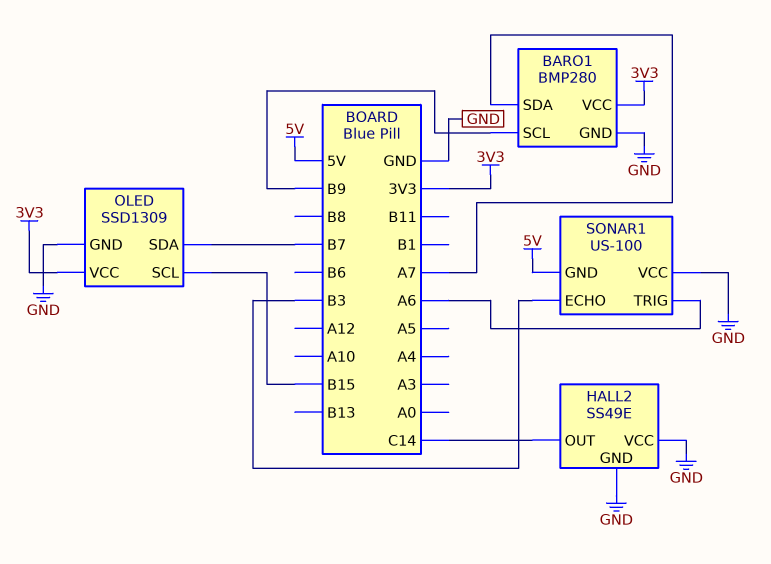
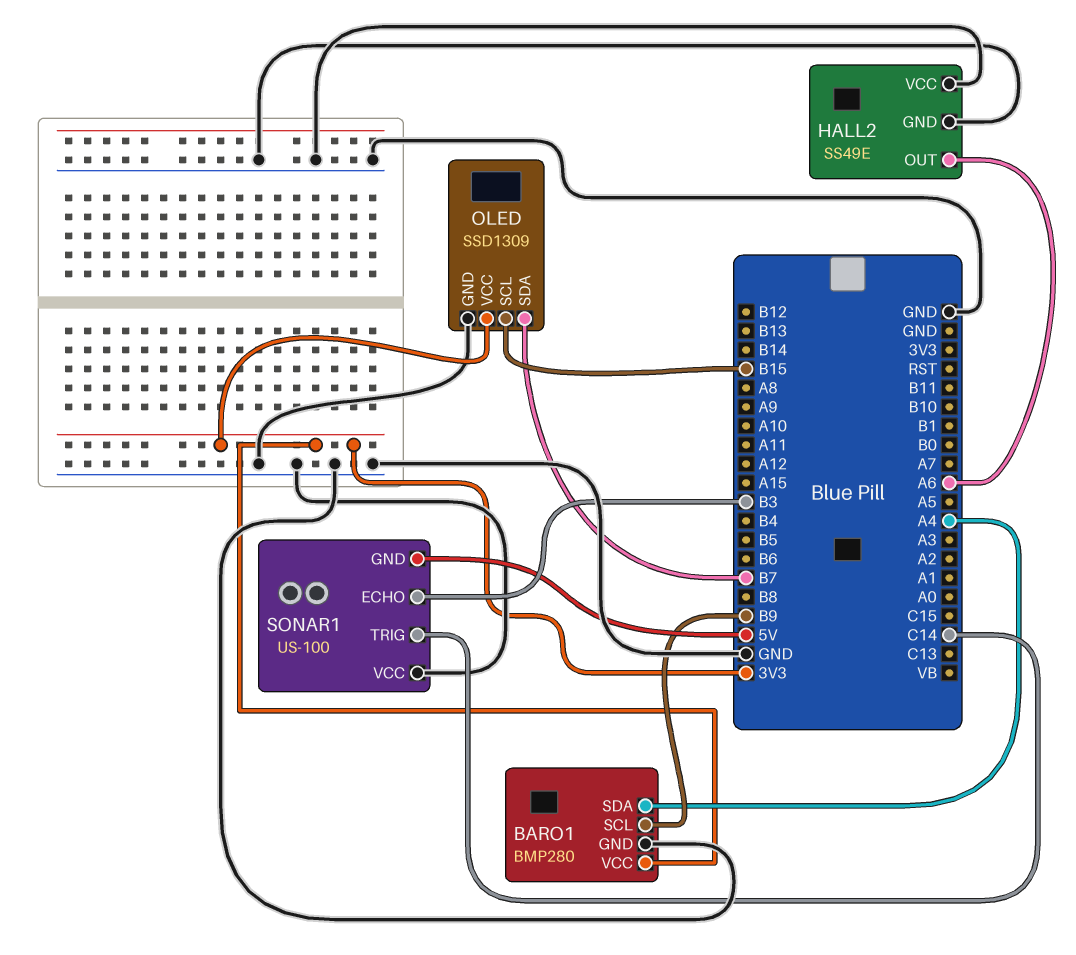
BARO1 pin SDA: A7 -> A4
HALL2 pin OUT: C14 -> A6
SONAR1 pin TRIG: A6 -> C14

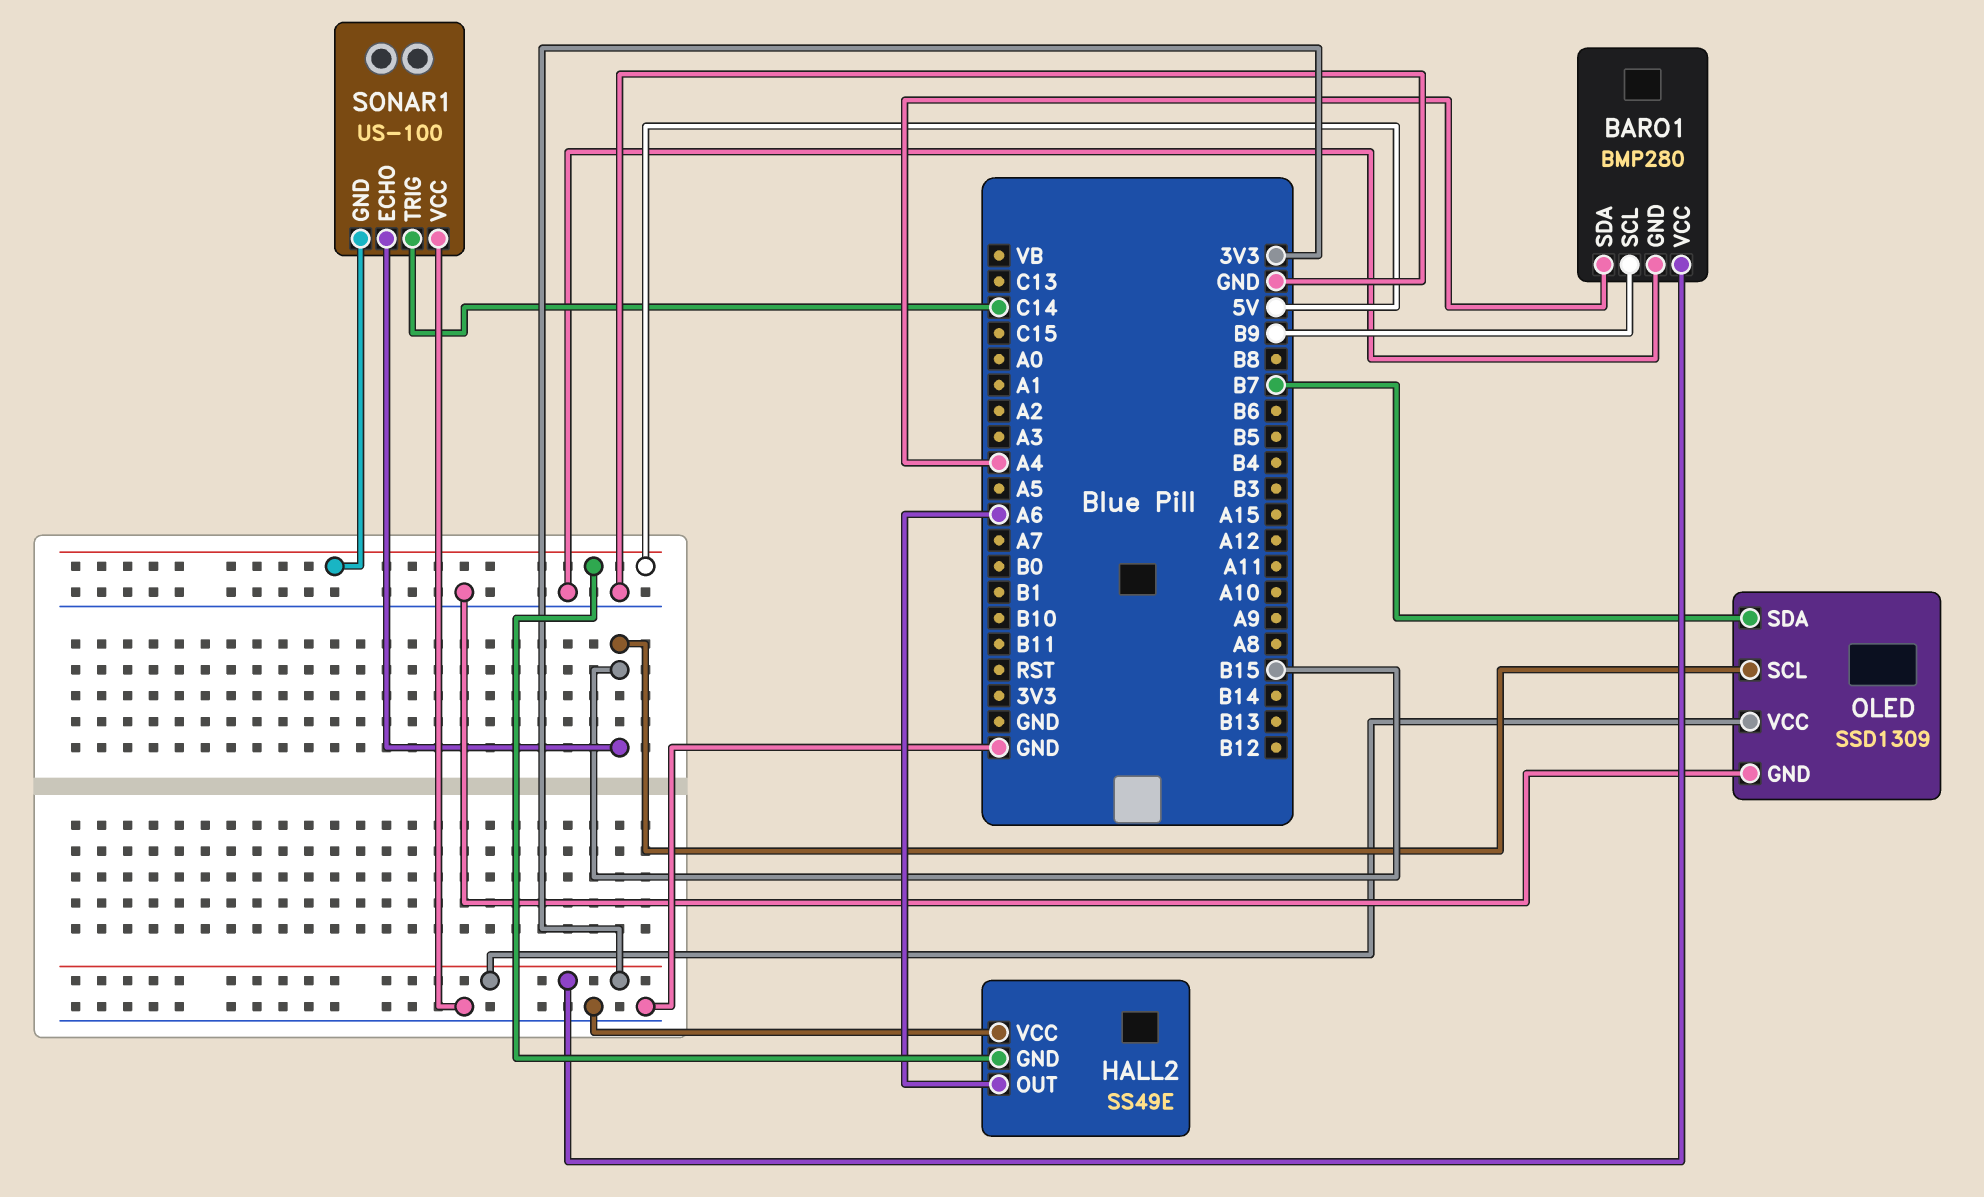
HALL2 pin GND: GND -> 5V
SONAR1 pin ECHO: B3 -> B15

